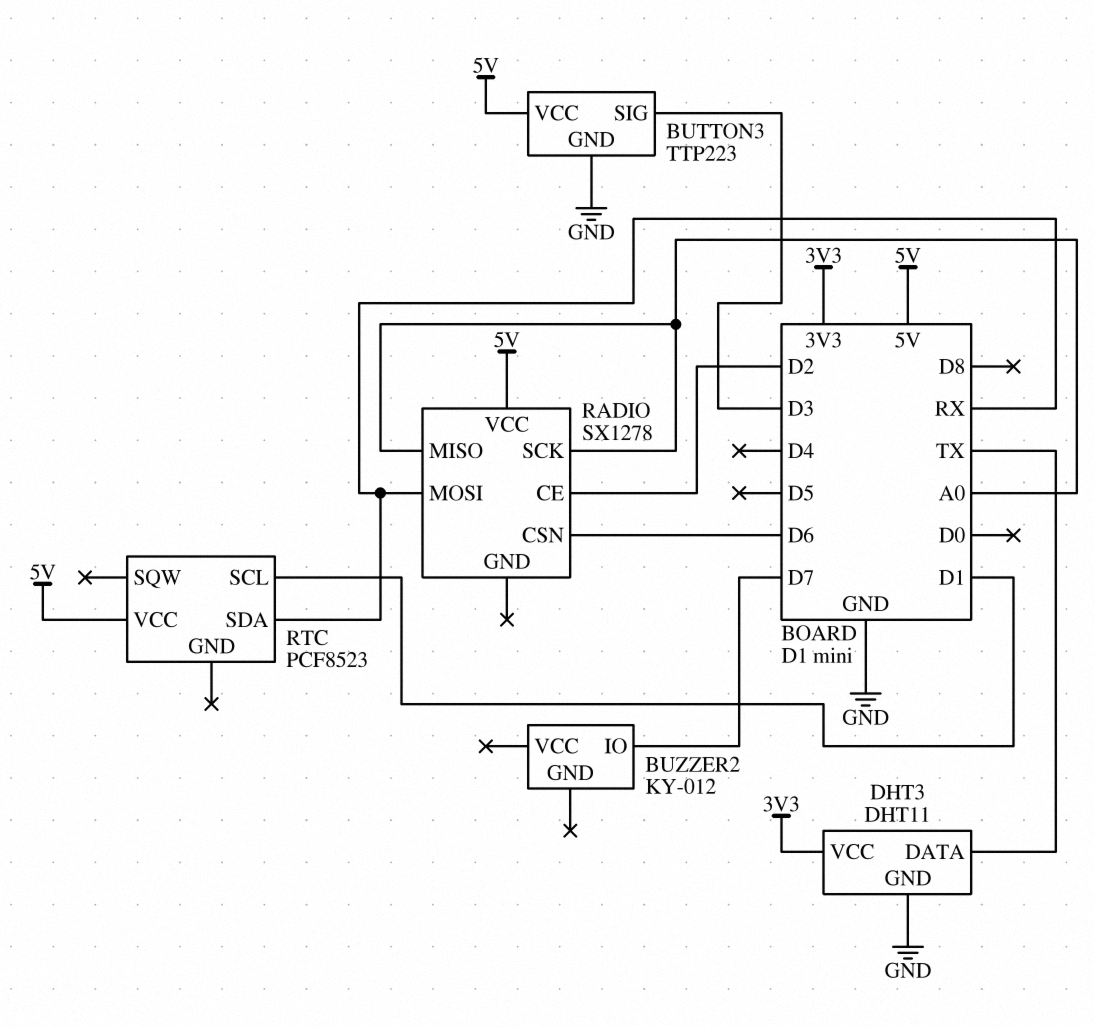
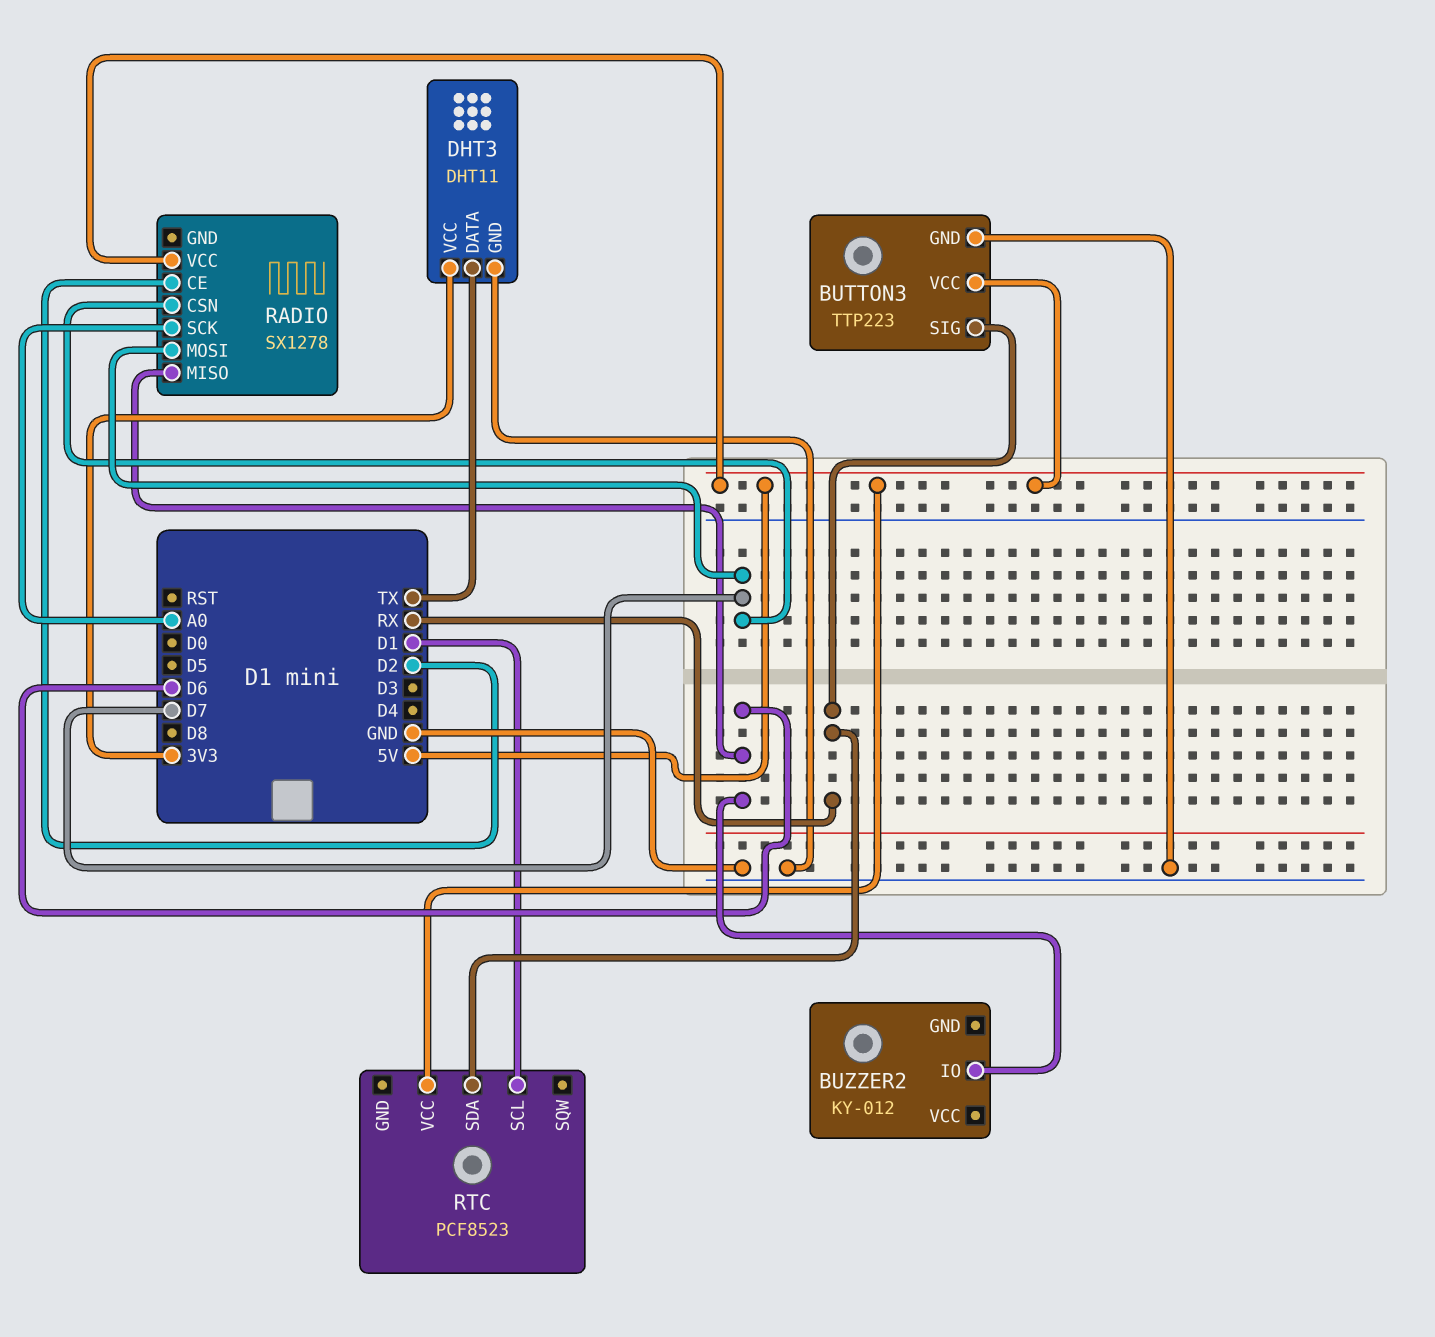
BUTTON3 pin SIG: D3 -> RX
BUZZER2 pin IO: D7 -> D6
RADIO pin CSN: D6 -> D7
RADIO pin MISO: A0 -> D6
RADIO pin MOSI: RX -> D7

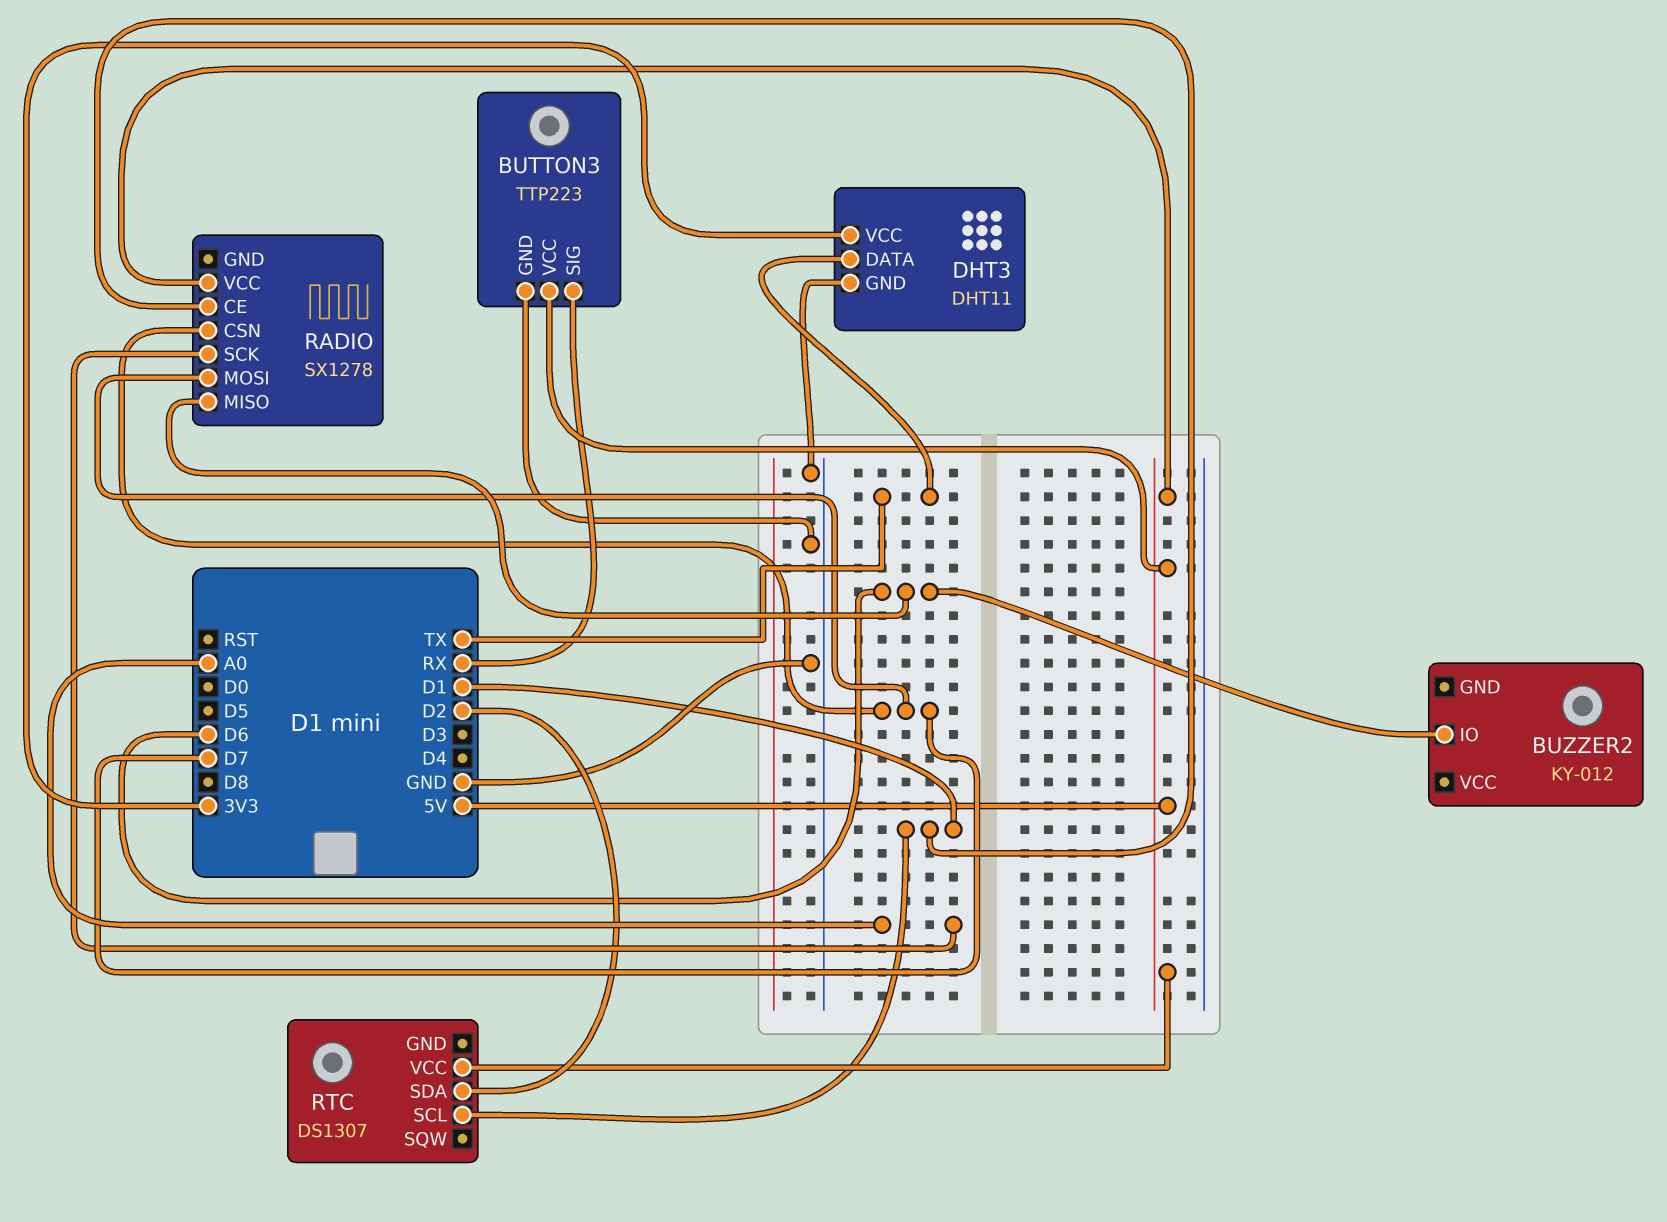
RADIO pin CE: D2 -> D1
RTC: PCF8523 -> DS1307
RTC pin SDA: RX -> D2

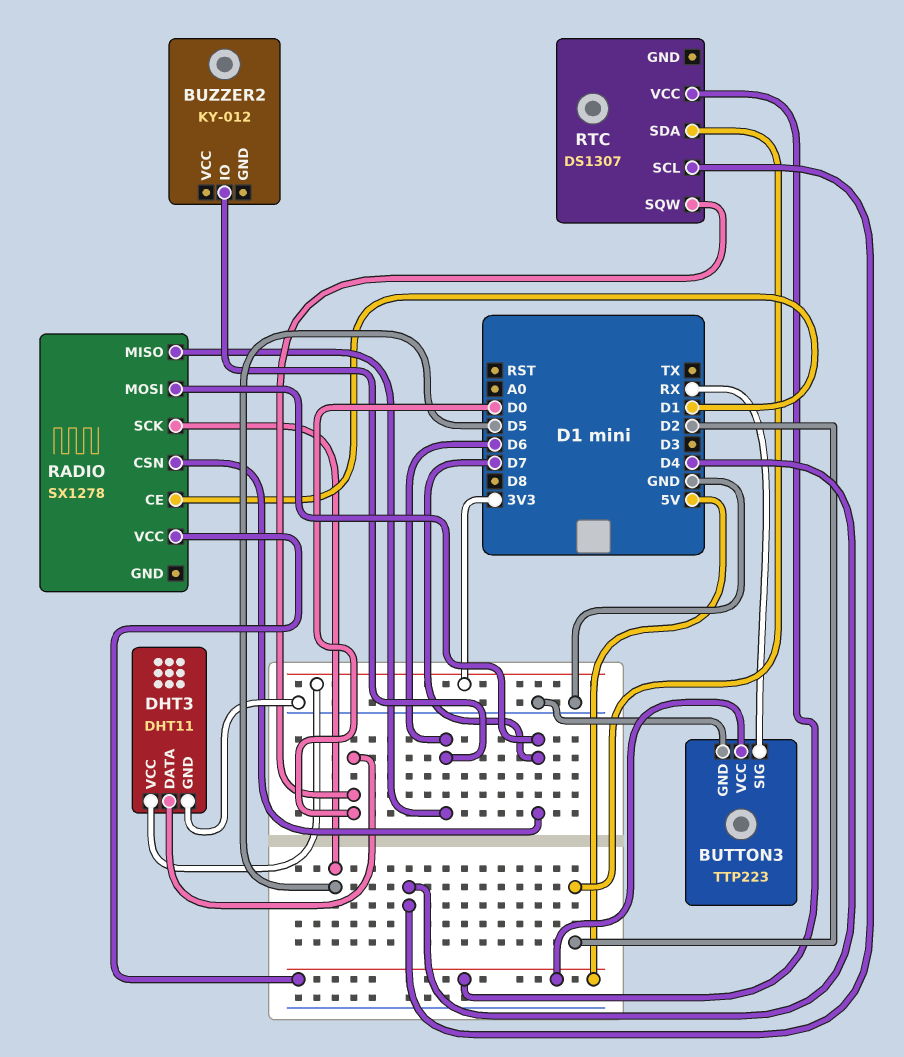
DHT3 pin DATA: TX -> D0
RADIO pin SCK: A0 -> D5
RTC pin SCL: D1 -> D4
RTC pin SQW: none -> D0

